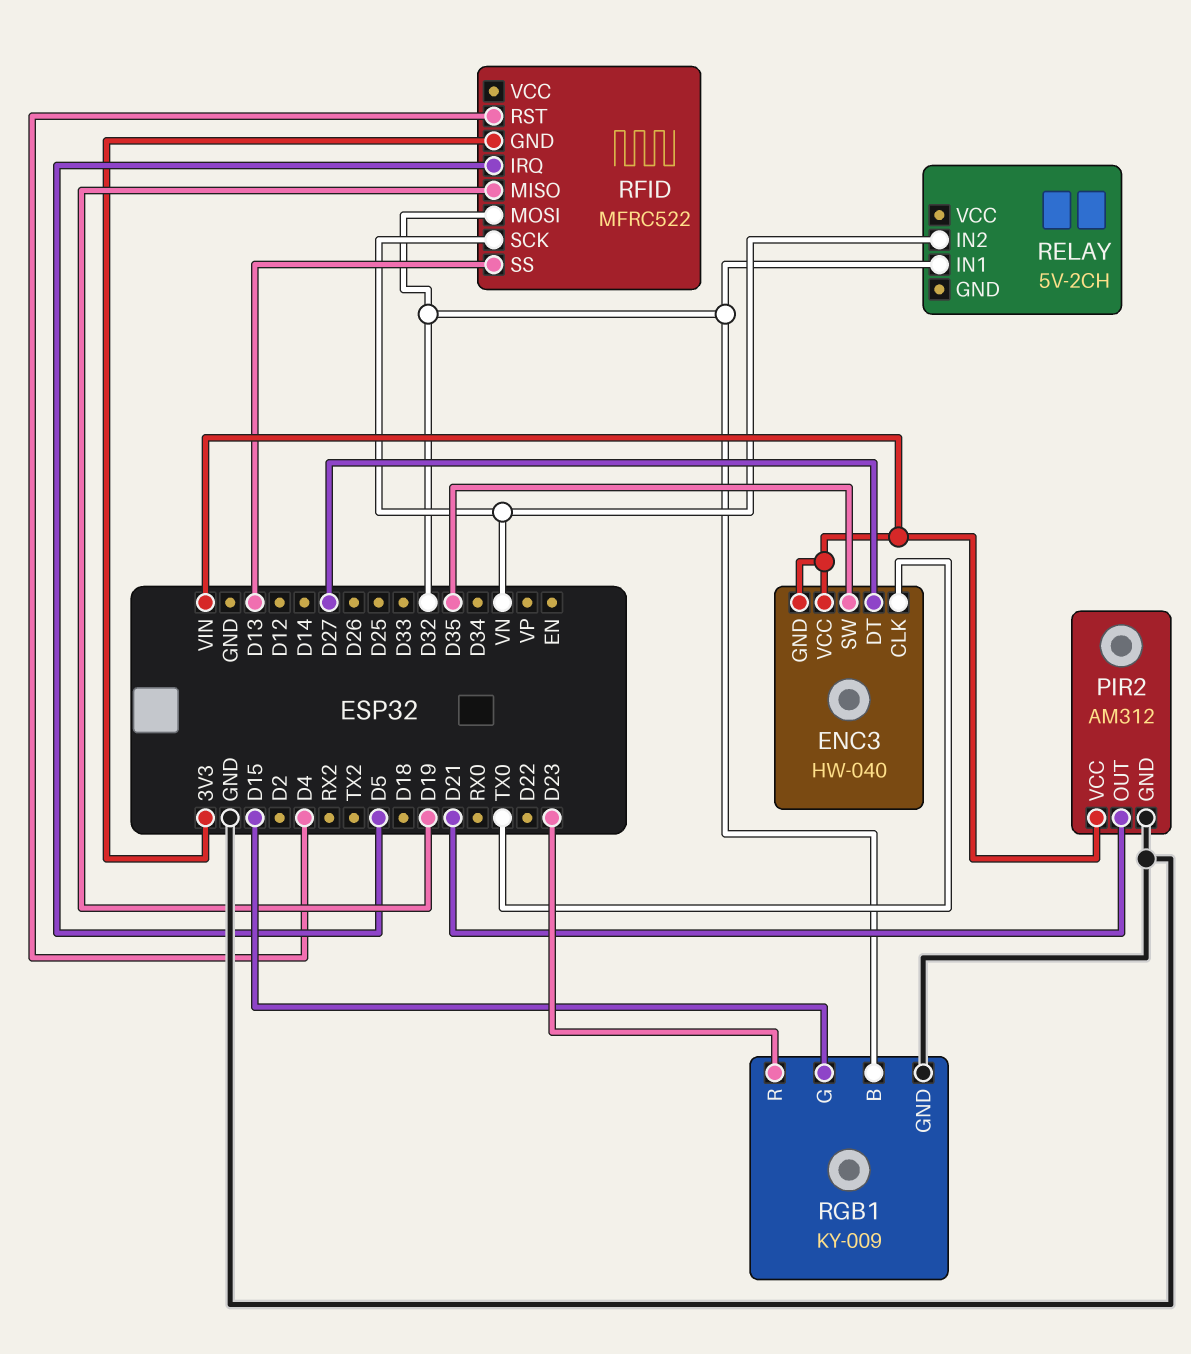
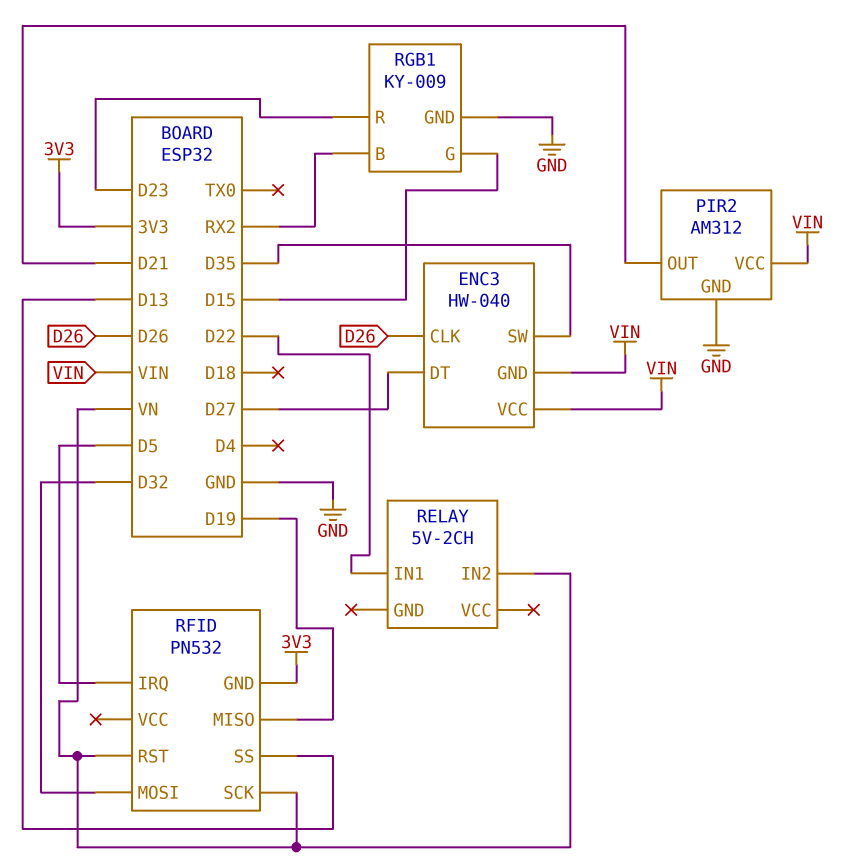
ENC3 pin CLK: TX0 -> D26
RELAY pin IN1: D32 -> D22
RFID: MFRC522 -> PN532
RFID pin RST: D4 -> VN
RGB1 pin B: D32 -> RX2

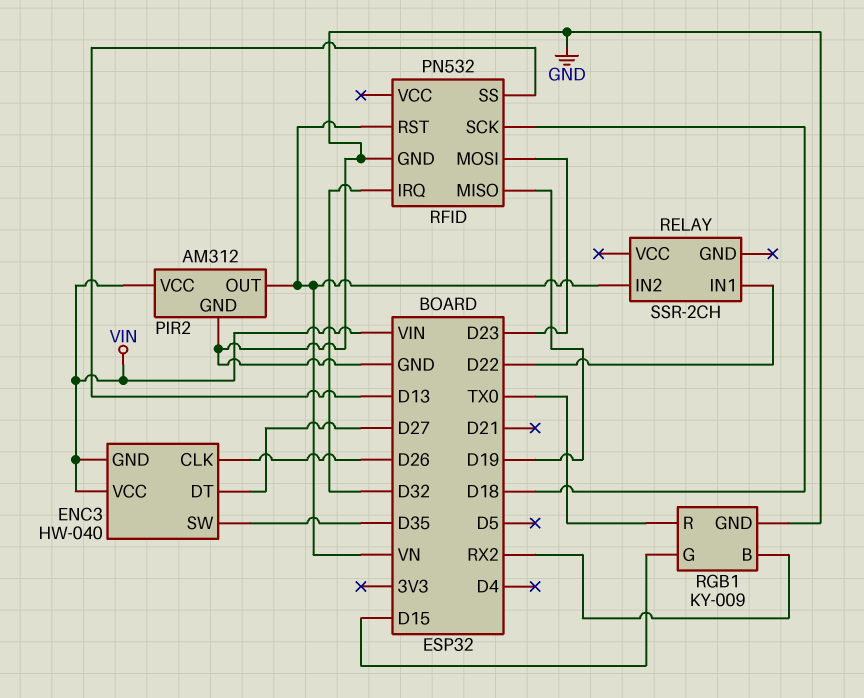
PIR2 pin OUT: D21 -> VN
RELAY: 5V-2CH -> SSR-2CH
RFID pin GND: 3V3 -> GND
RFID pin IRQ: D5 -> D32
RFID pin MOSI: D32 -> D23
RFID pin SCK: VN -> D18
RGB1 pin R: D23 -> TX0

